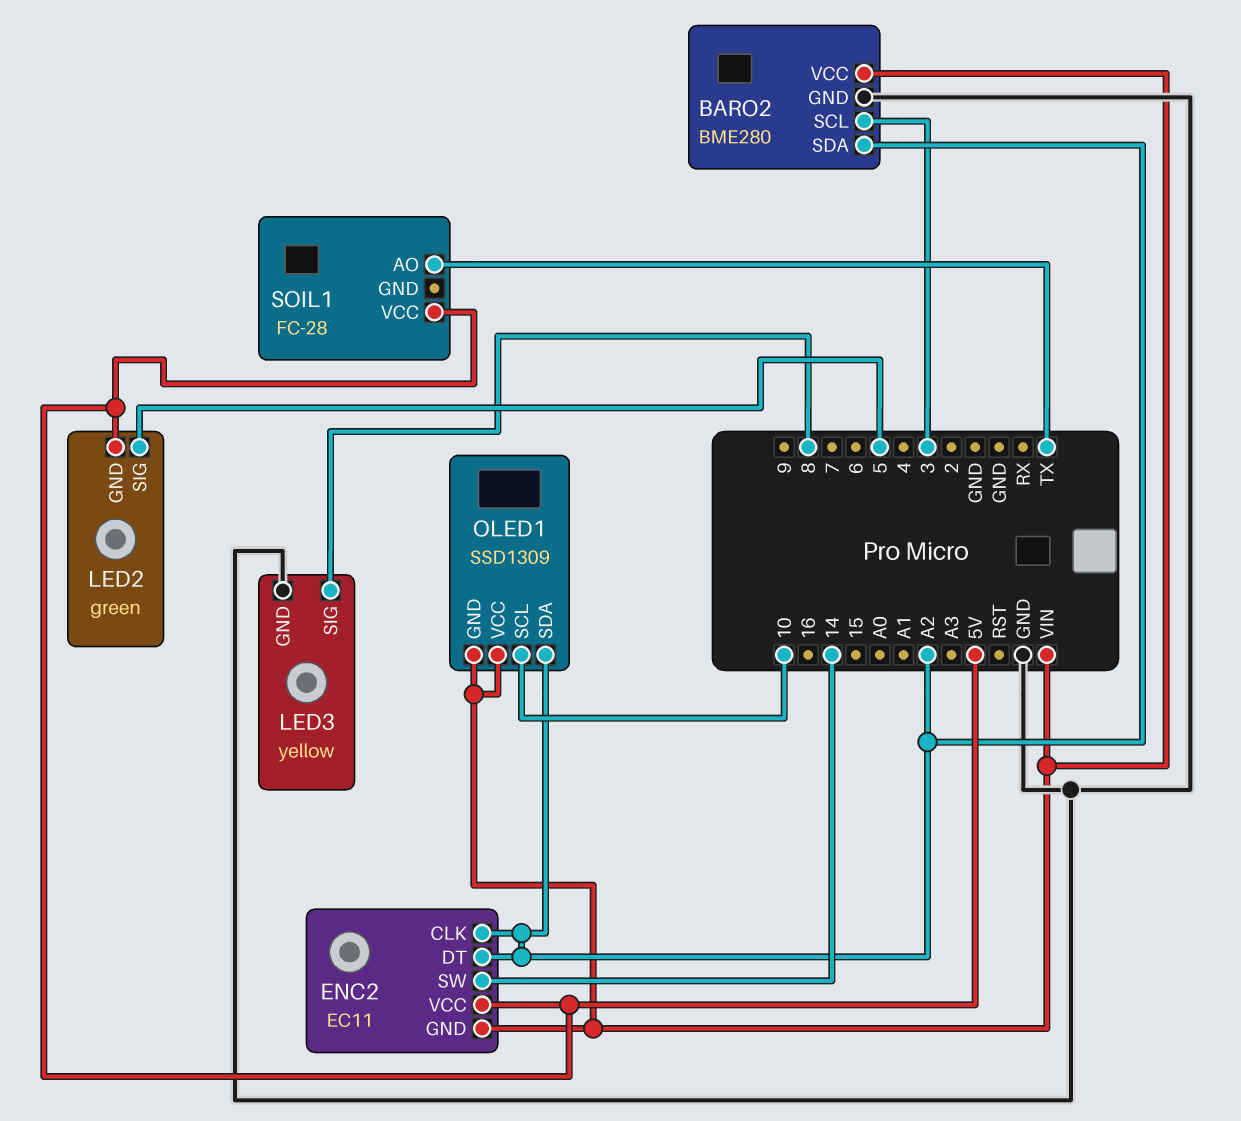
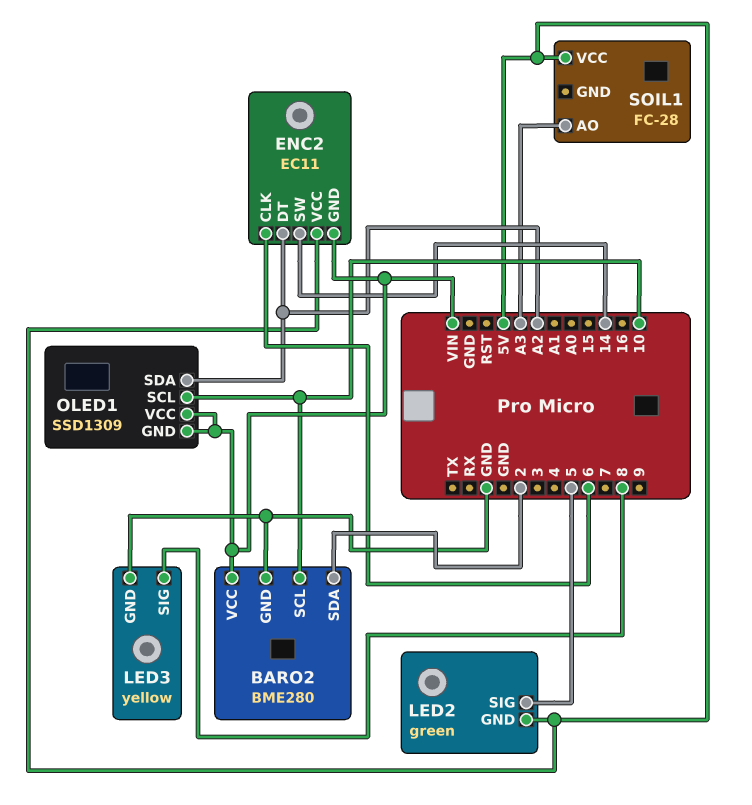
BARO2 pin SCL: 3 -> 10
BARO2 pin SDA: A2 -> 2
ENC2 pin CLK: A2 -> 6
SOIL1 pin AO: TX -> A3

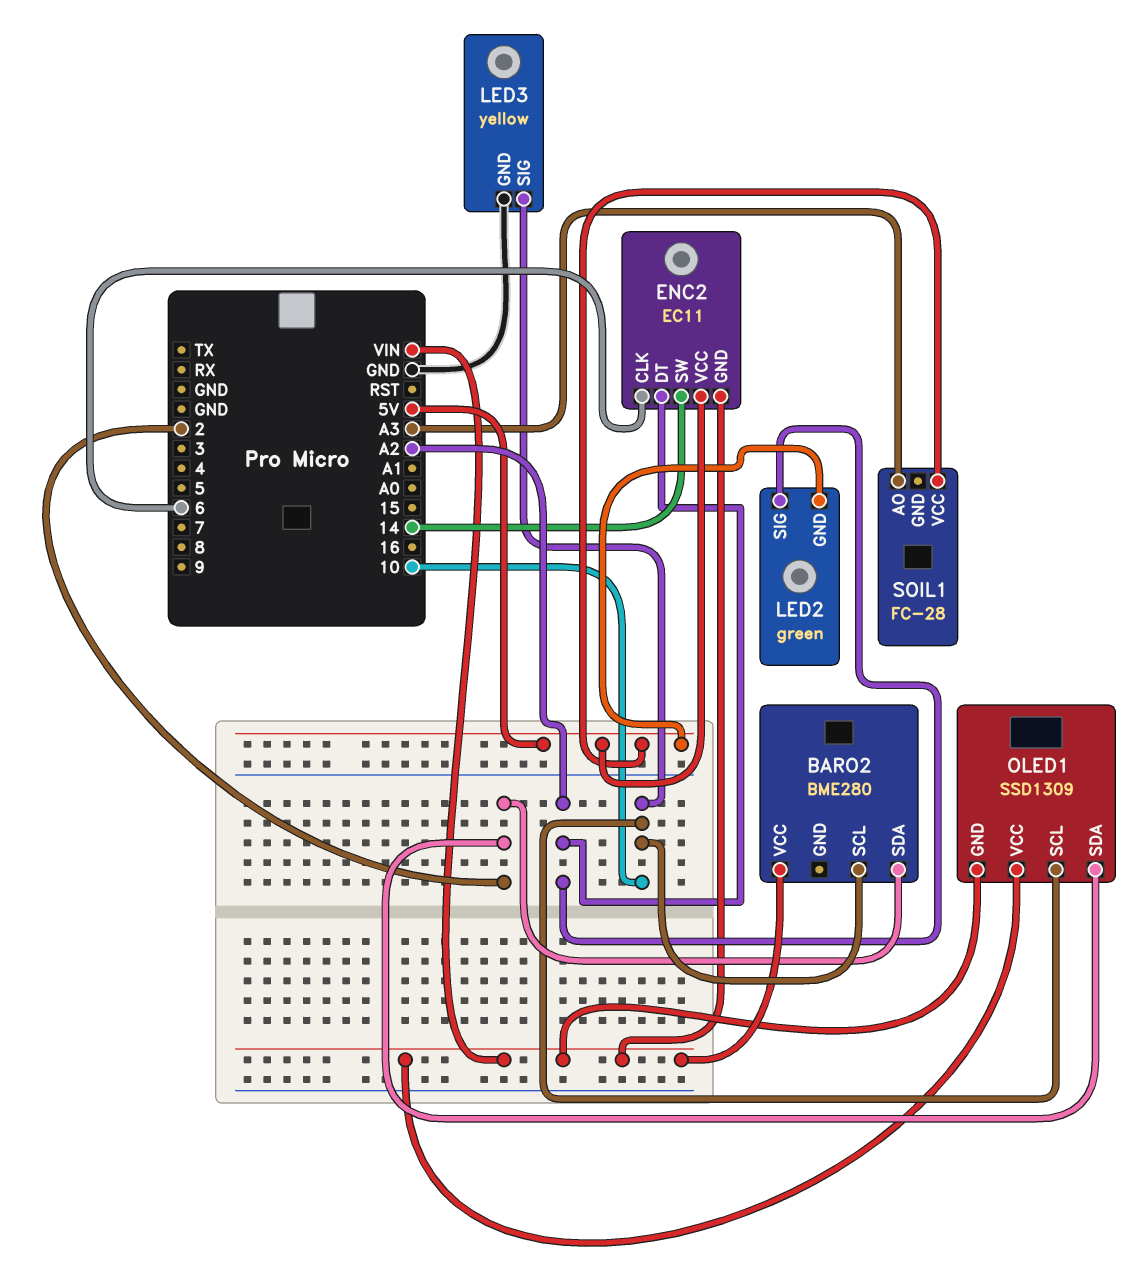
BARO2 pin GND: GND -> none
LED2 pin SIG: 5 -> A2
LED3 pin SIG: 8 -> 10
OLED1 pin SDA: A2 -> 2

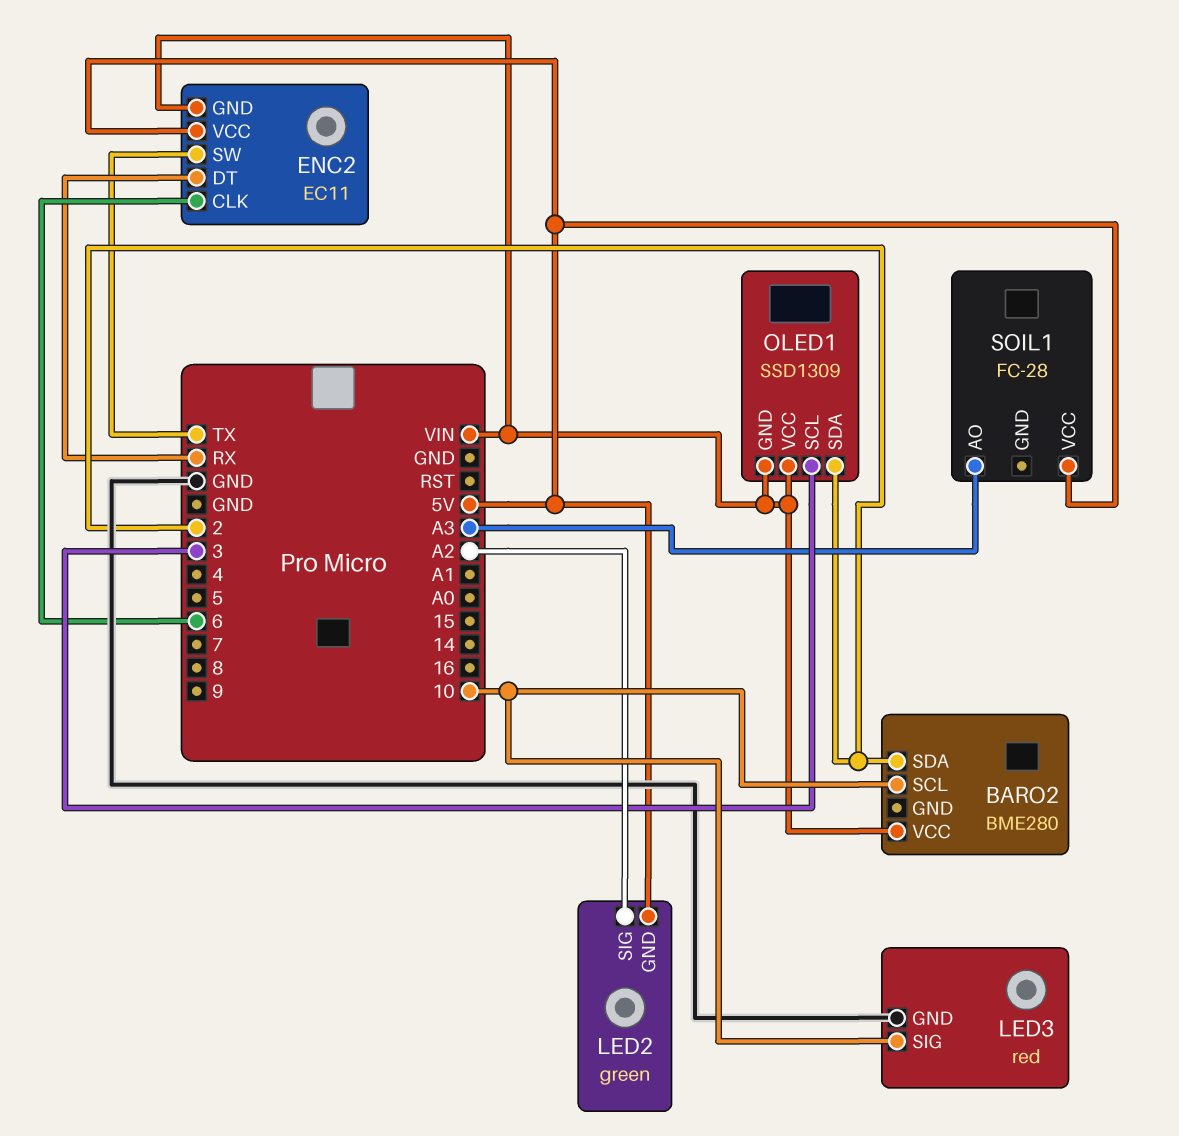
ENC2 pin DT: A2 -> RX
ENC2 pin SW: 14 -> TX
LED3: yellow -> red
OLED1 pin SCL: 10 -> 3

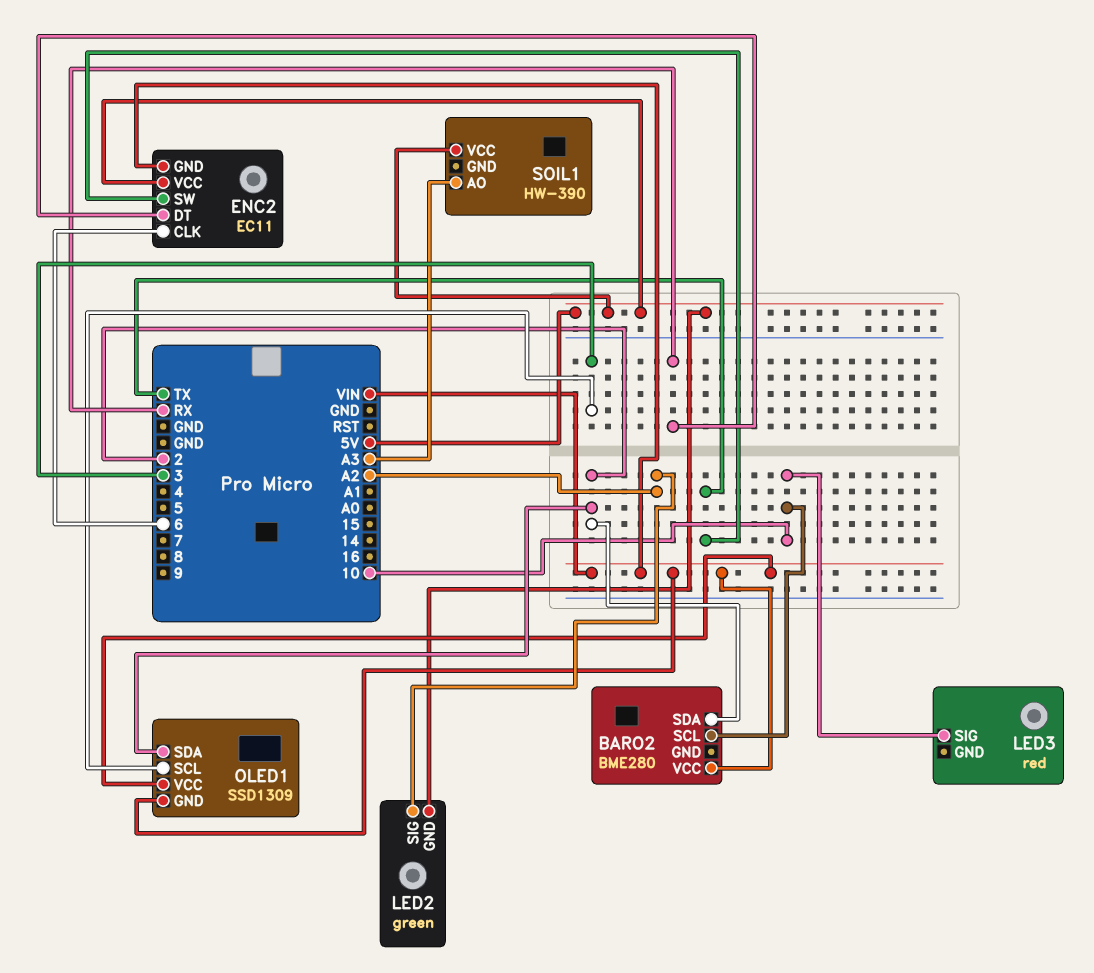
LED3 pin GND: GND -> none
SOIL1: FC-28 -> HW-390

